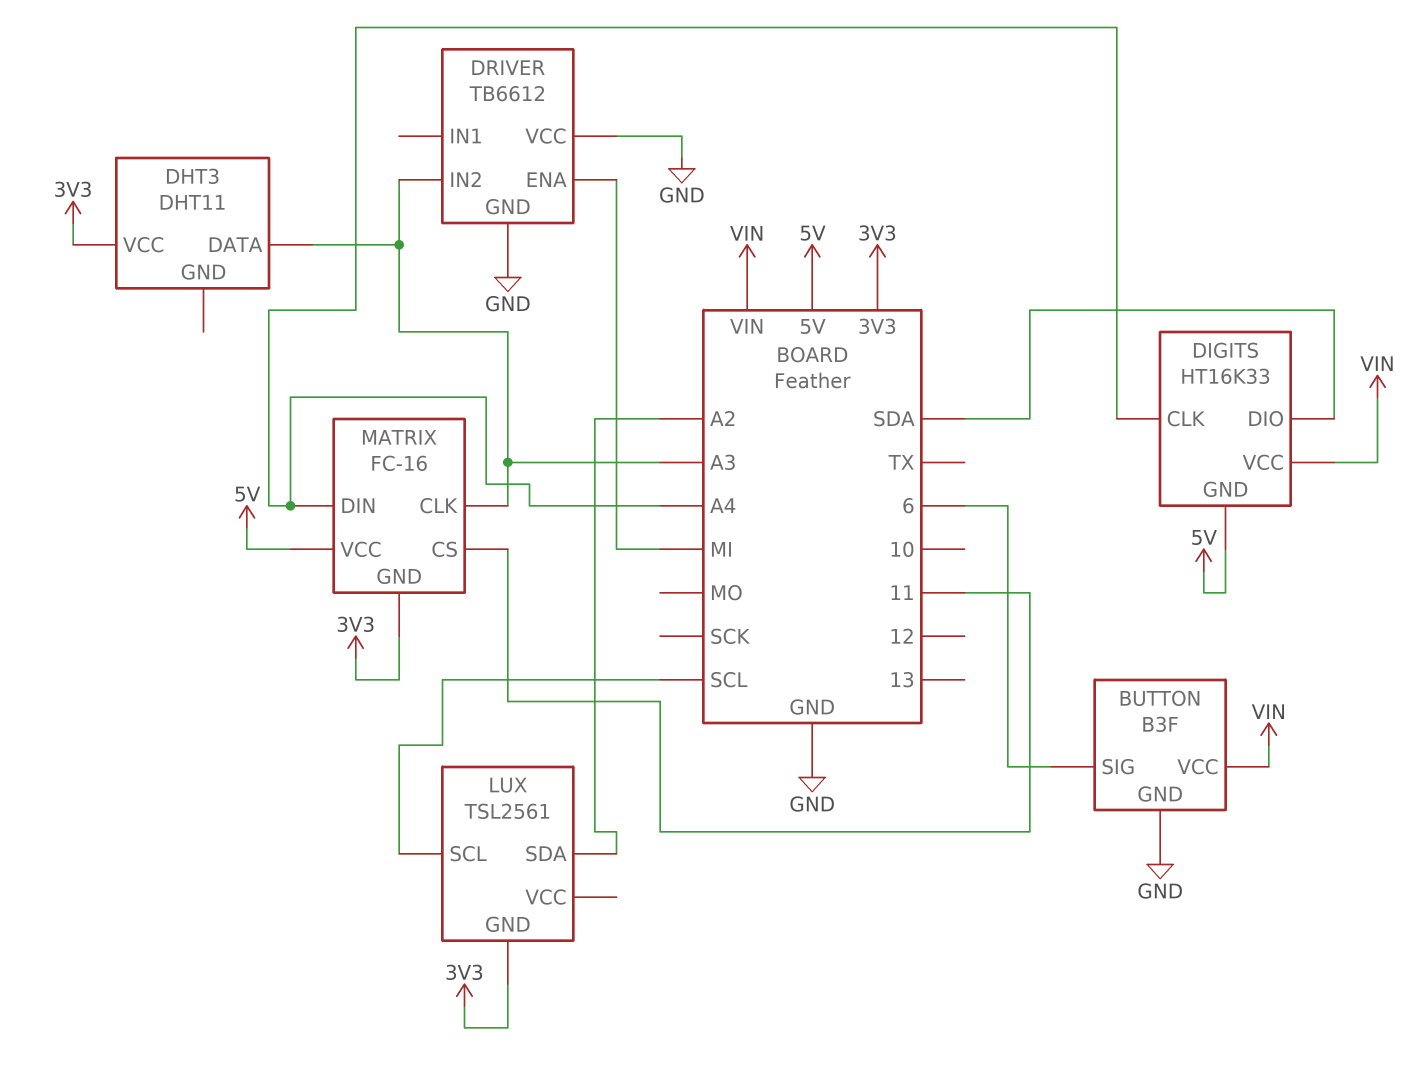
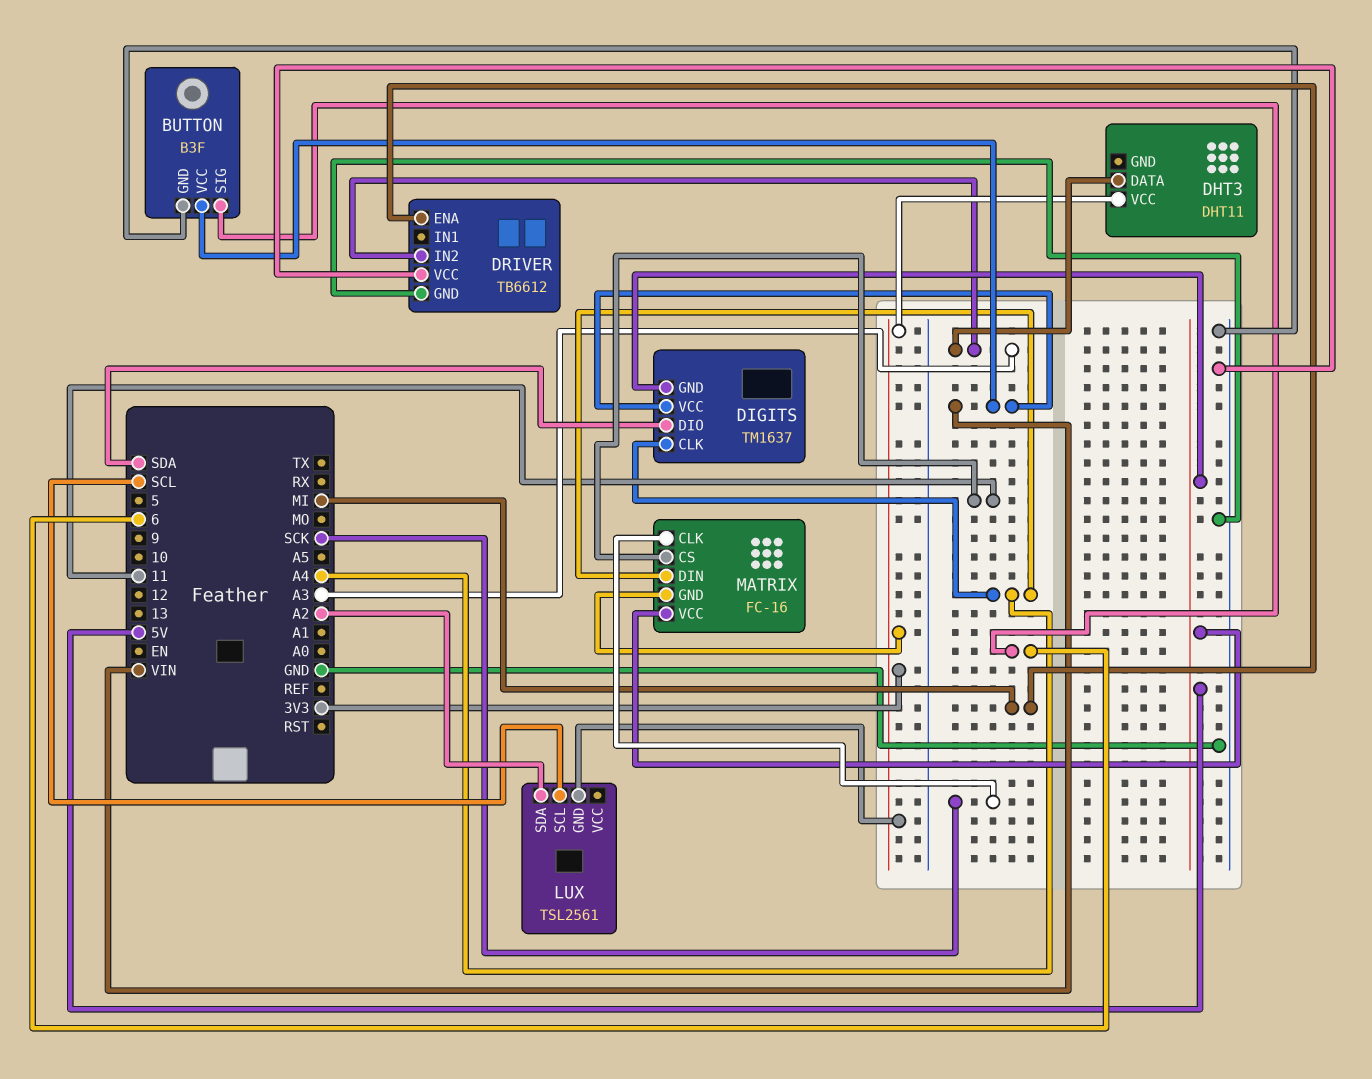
DIGITS: HT16K33 -> TM1637
MATRIX pin CLK: A3 -> SCK

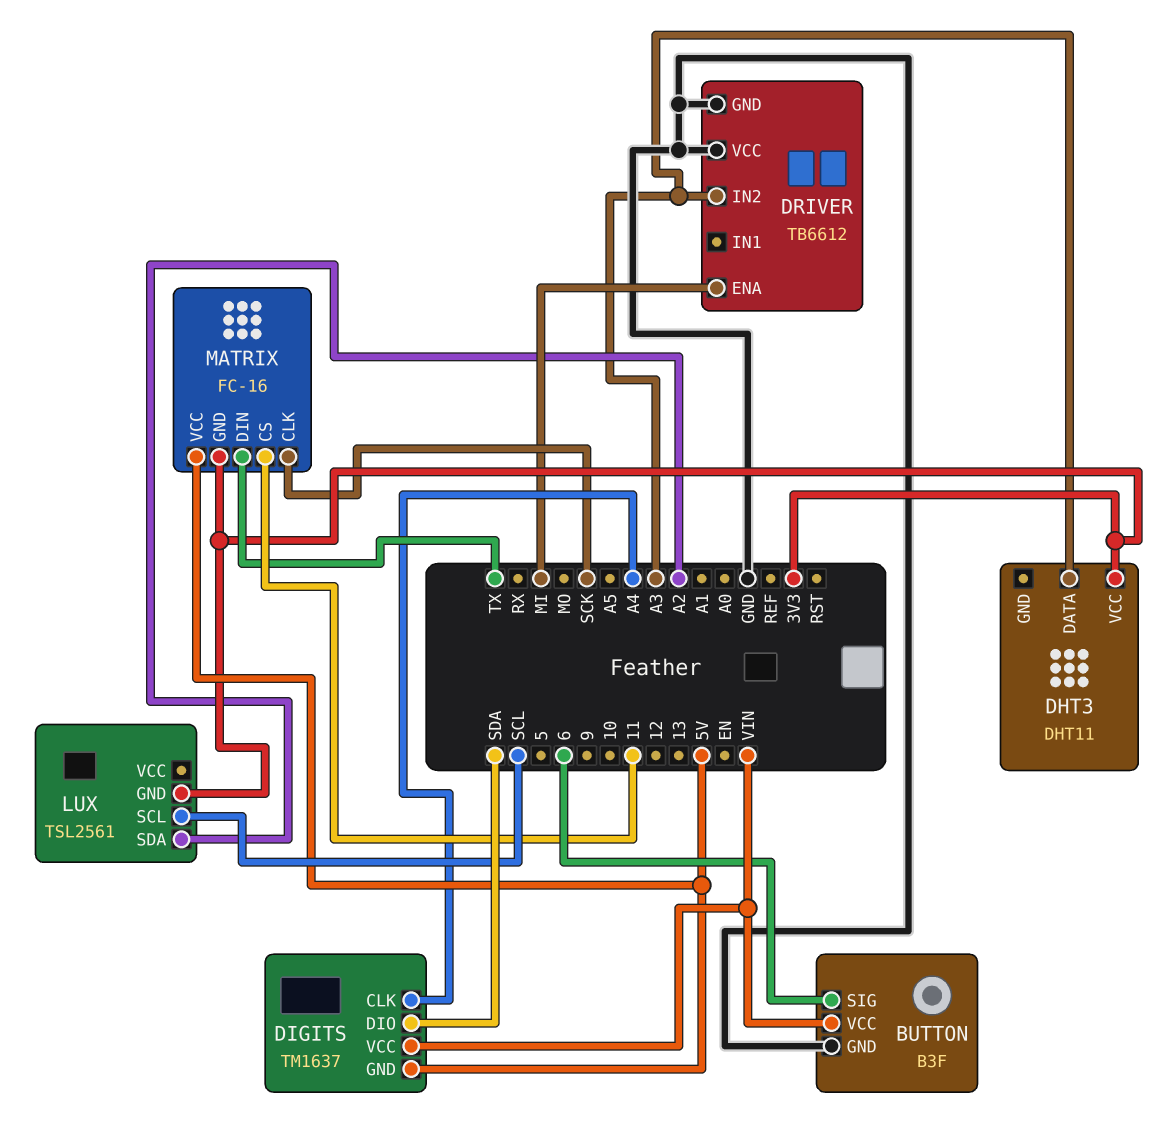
MATRIX pin DIN: A4 -> TX

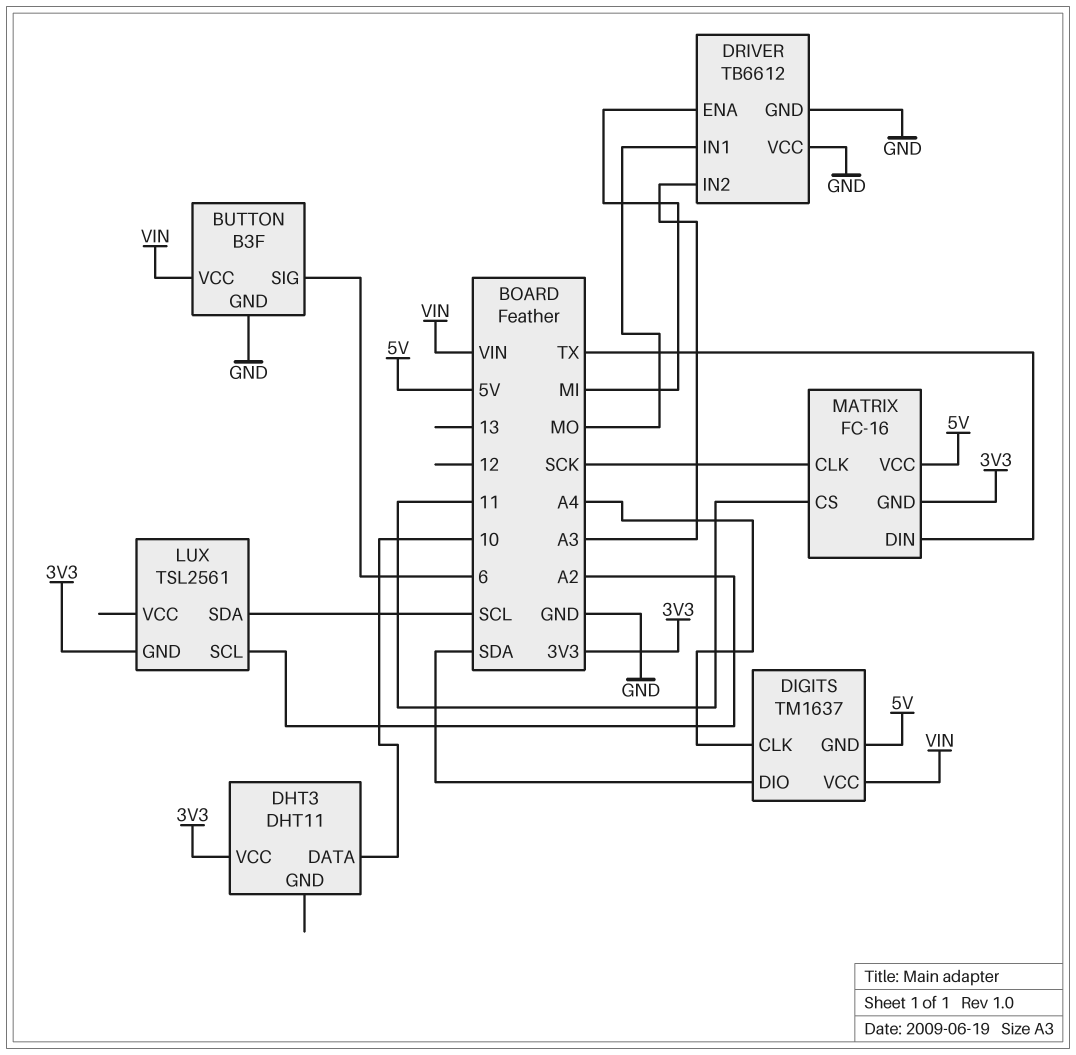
DHT3 pin DATA: A3 -> 10
DRIVER pin IN1: none -> MO
LUX pin SCL: SCL -> A2
LUX pin SDA: A2 -> SCL

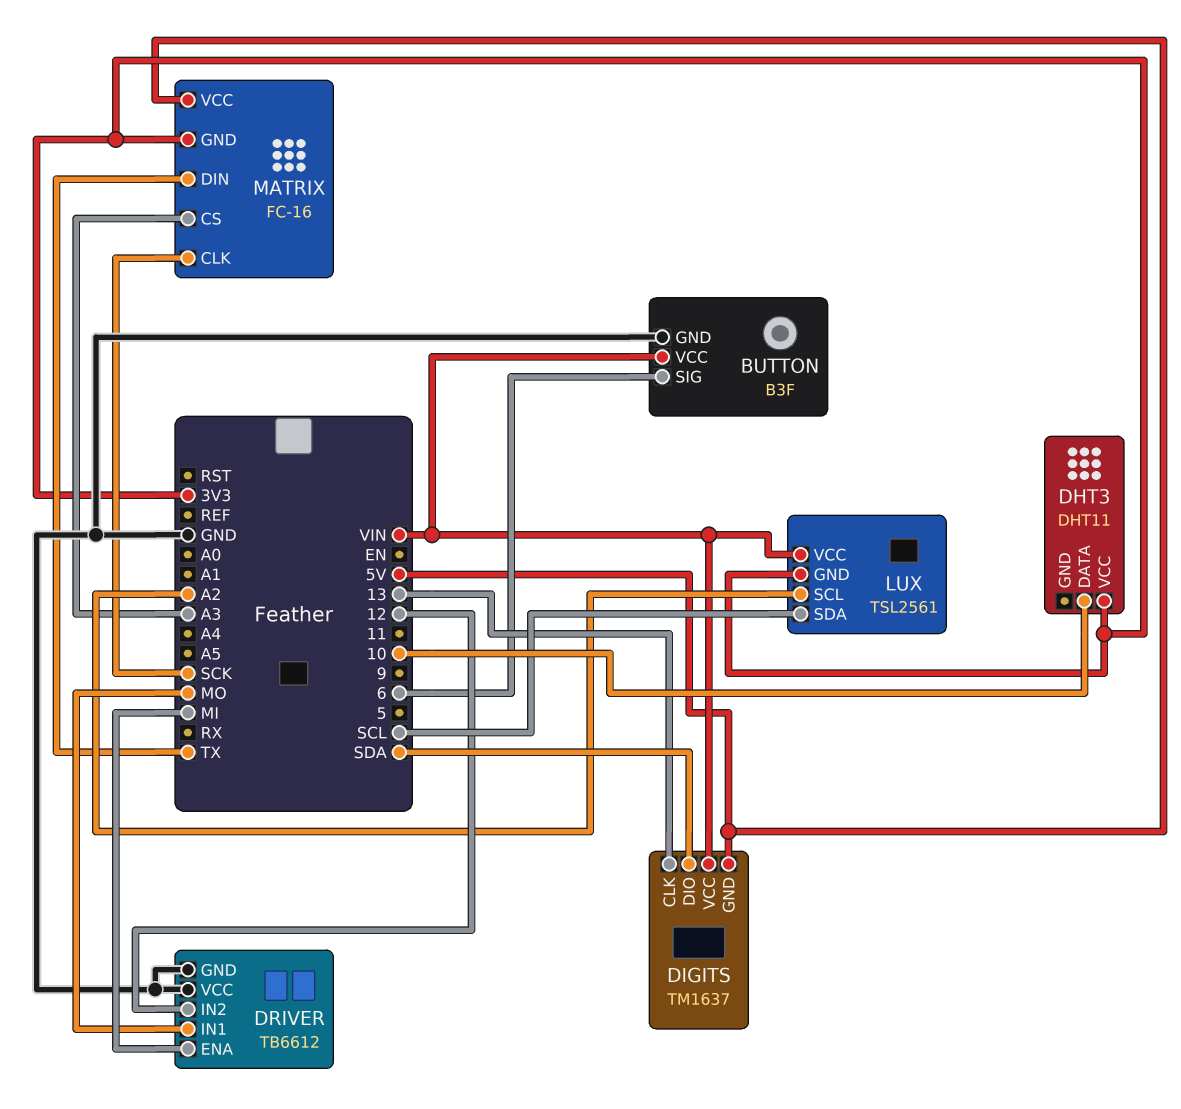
DIGITS pin CLK: A4 -> 13
DRIVER pin IN2: A3 -> 12
LUX pin VCC: none -> VIN
MATRIX pin CS: 11 -> A3

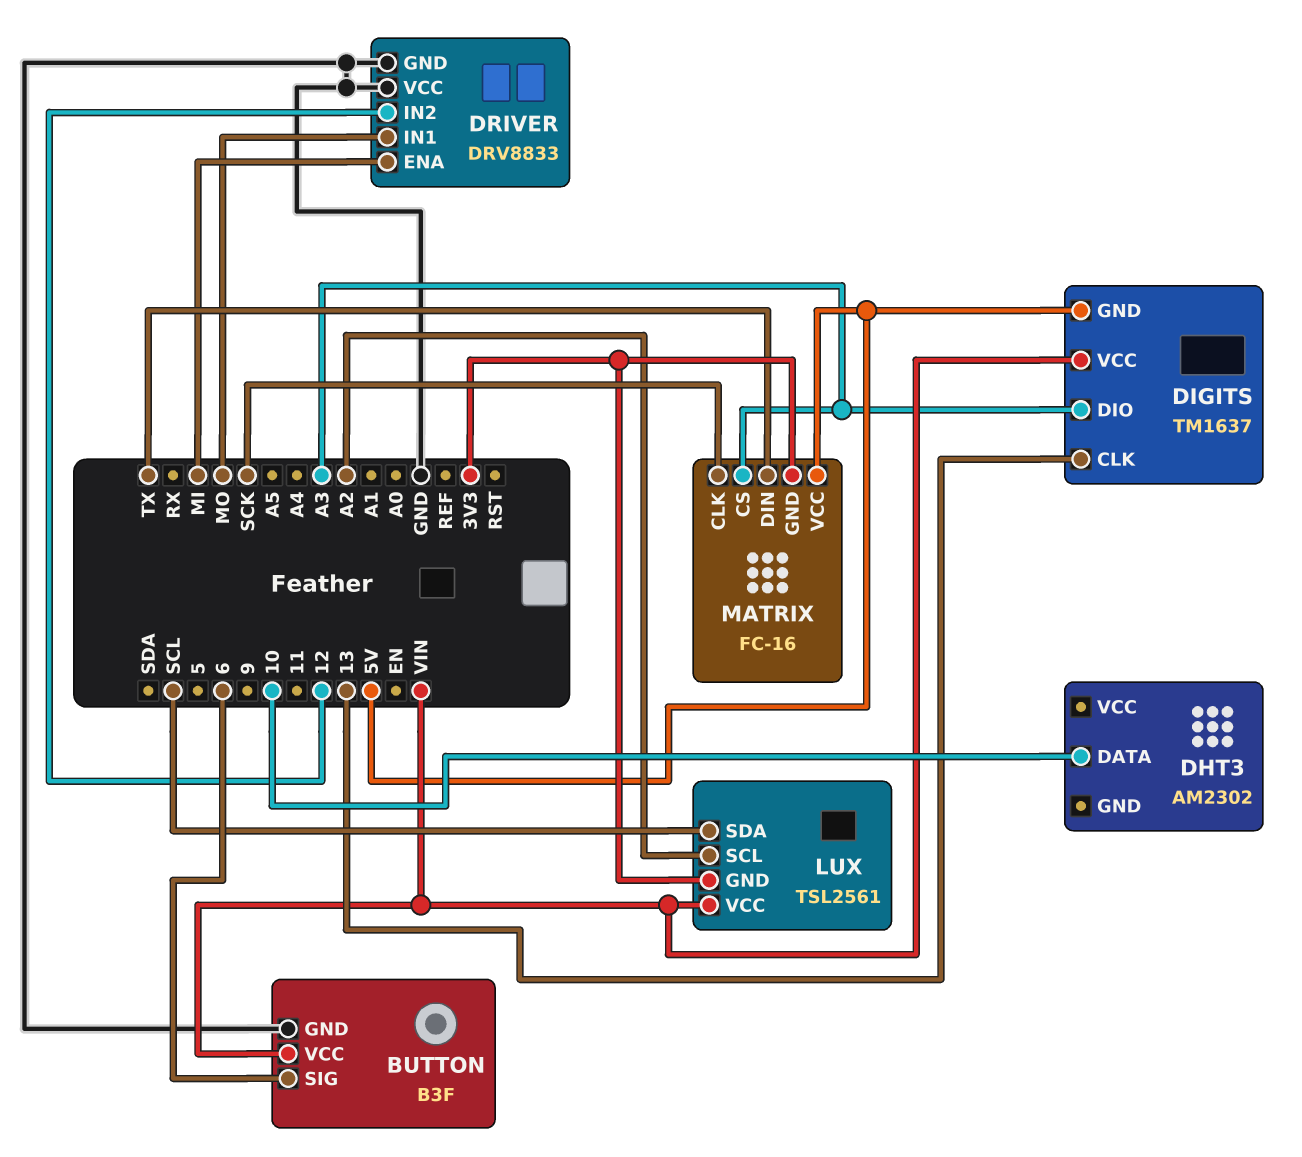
DHT3: DHT11 -> AM2302
DHT3 pin VCC: 3V3 -> none
DIGITS pin DIO: SDA -> A3
DRIVER: TB6612 -> DRV8833

